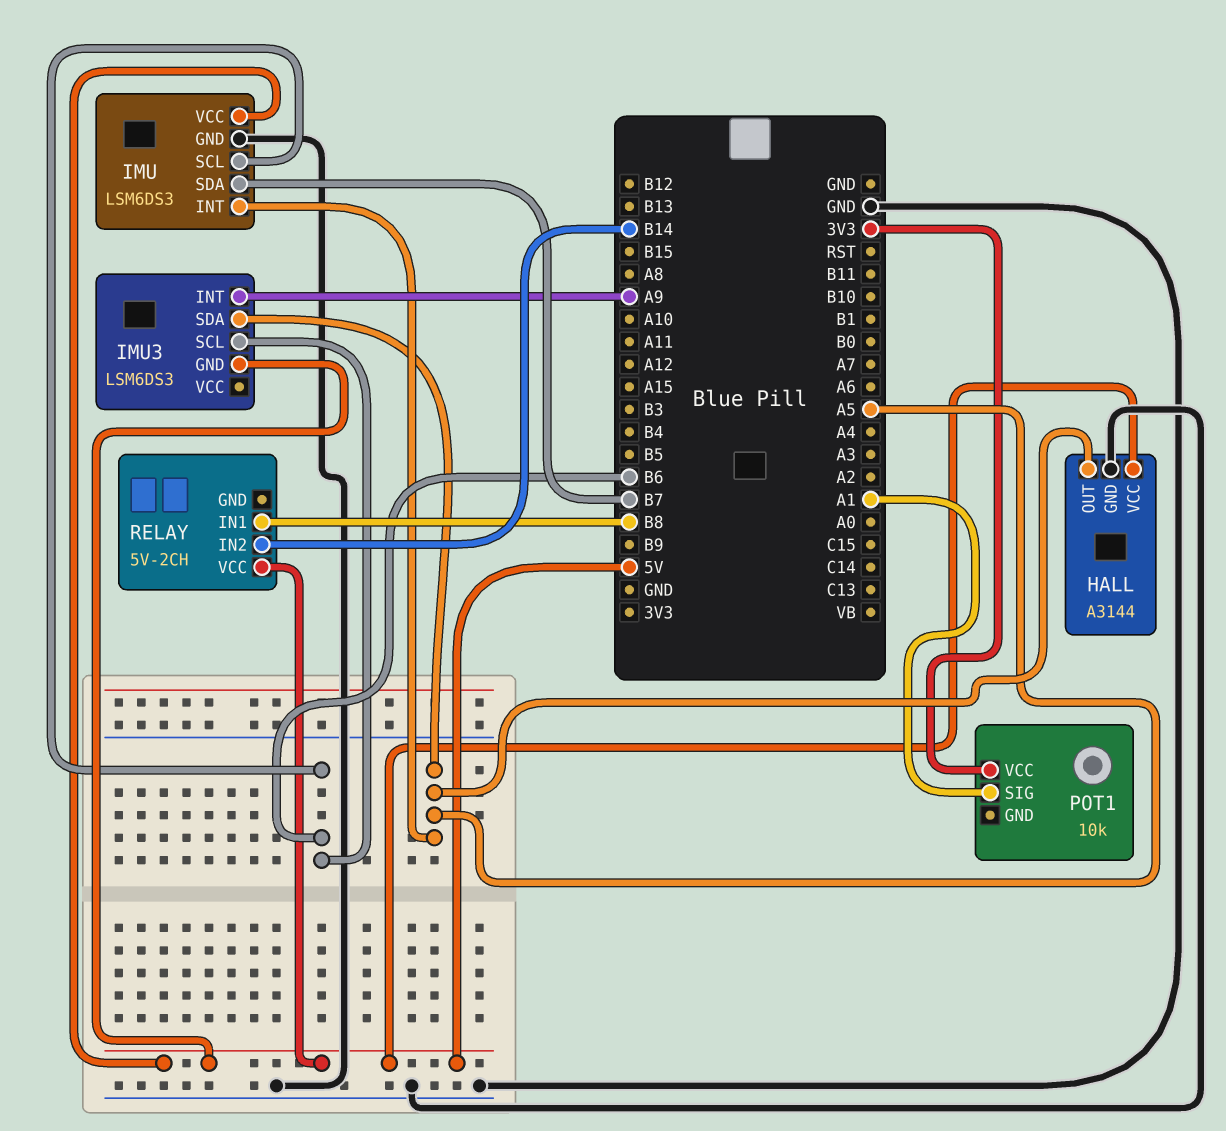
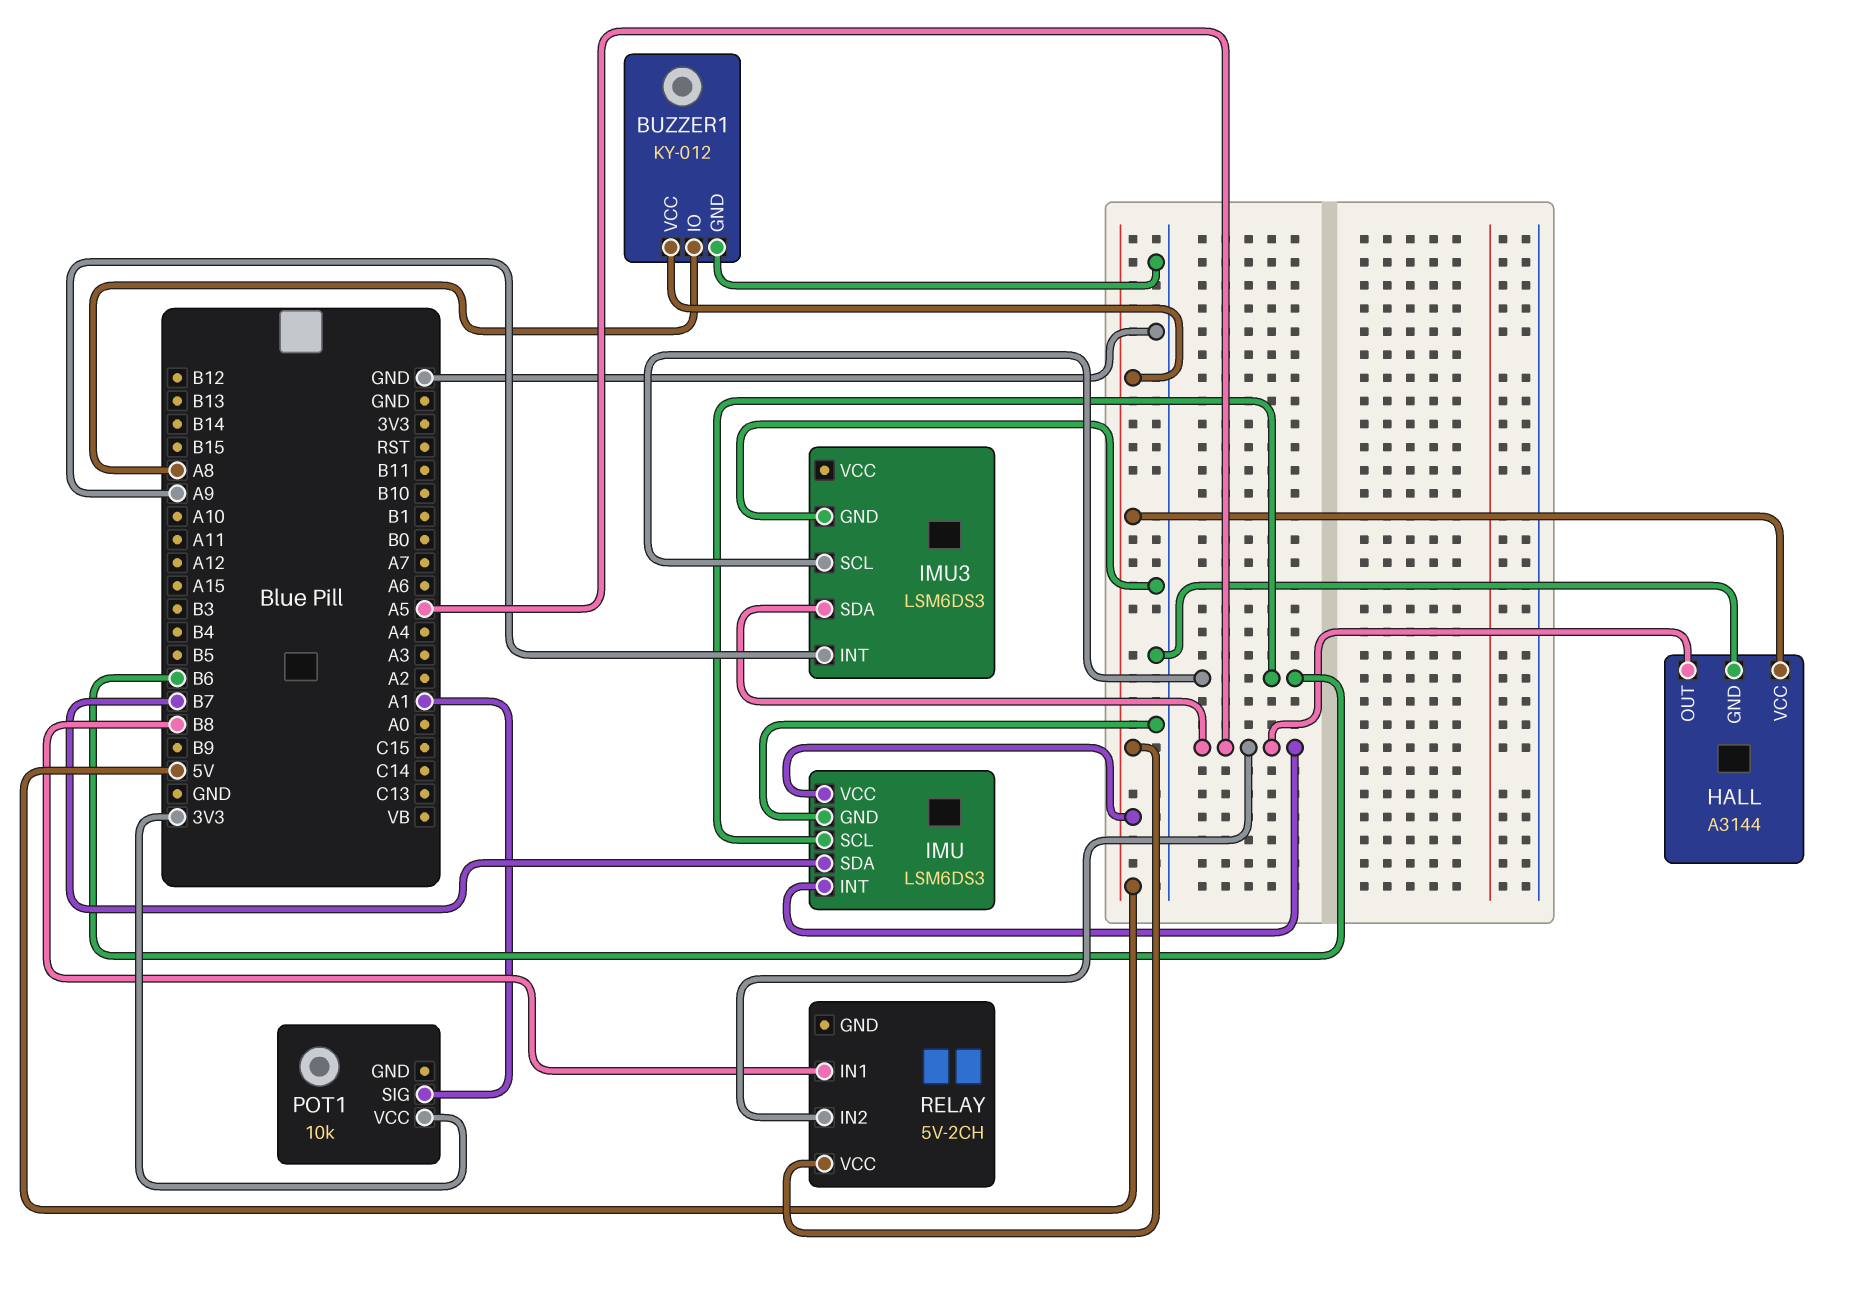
BUZZER1: none -> KY-012
BUZZER1 pin GND: none -> GND
BUZZER1 pin IO: none -> A8
BUZZER1 pin VCC: none -> 5V
IMU3 pin GND: 5V -> GND
RELAY pin IN2: B14 -> A5

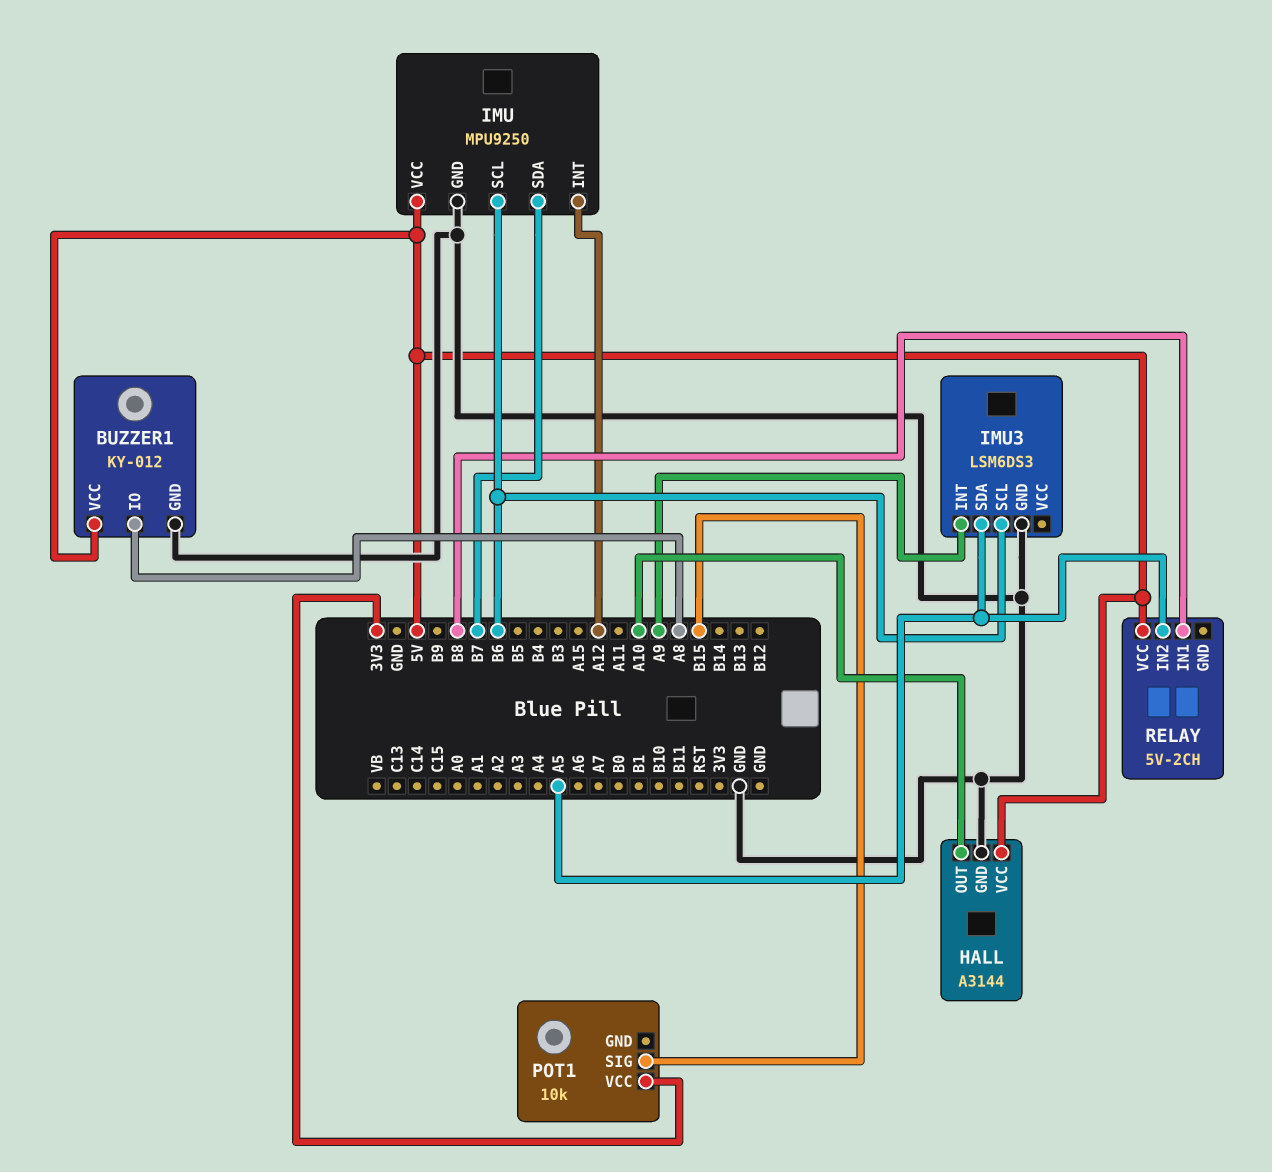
HALL pin OUT: A5 -> A10
IMU: LSM6DS3 -> MPU9250
IMU pin INT: A5 -> A12
POT1 pin SIG: A1 -> B15

